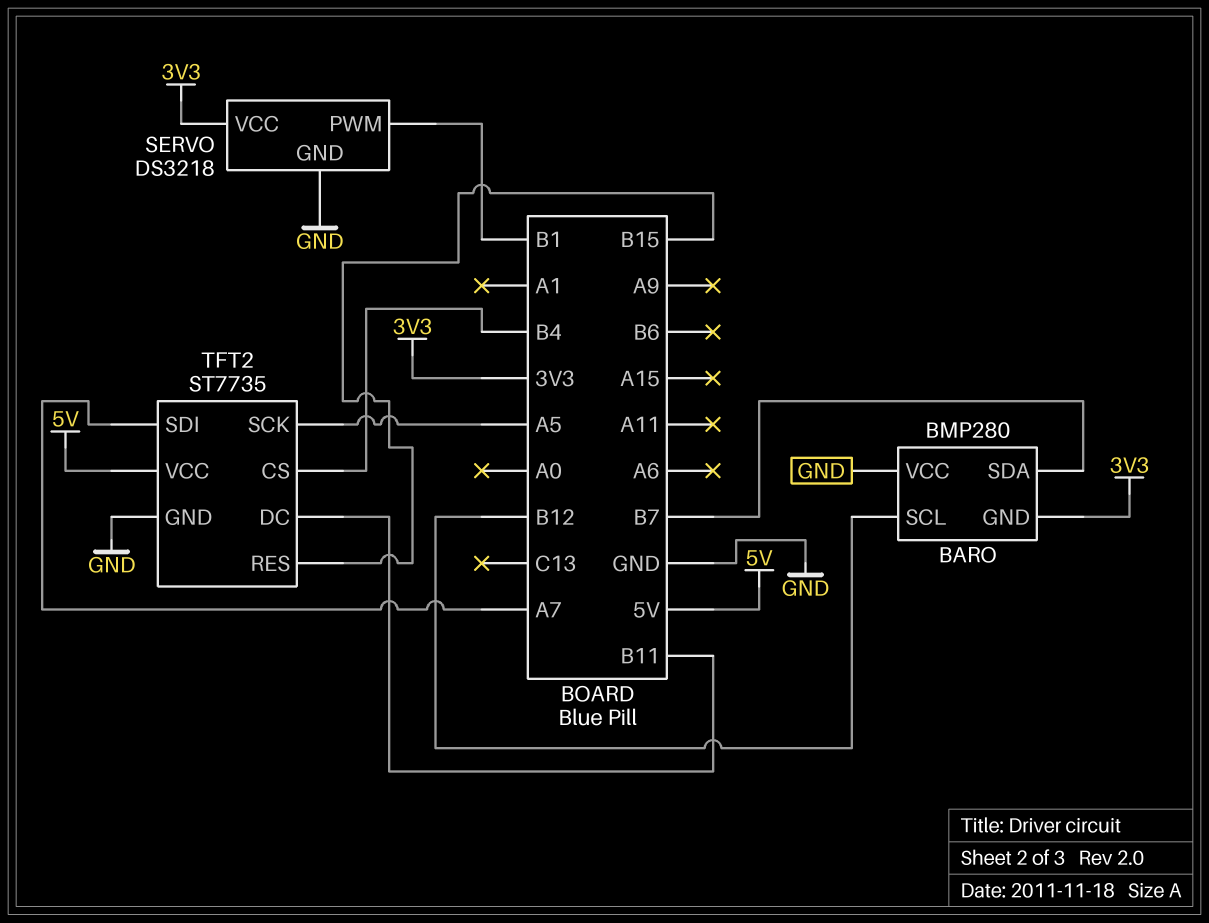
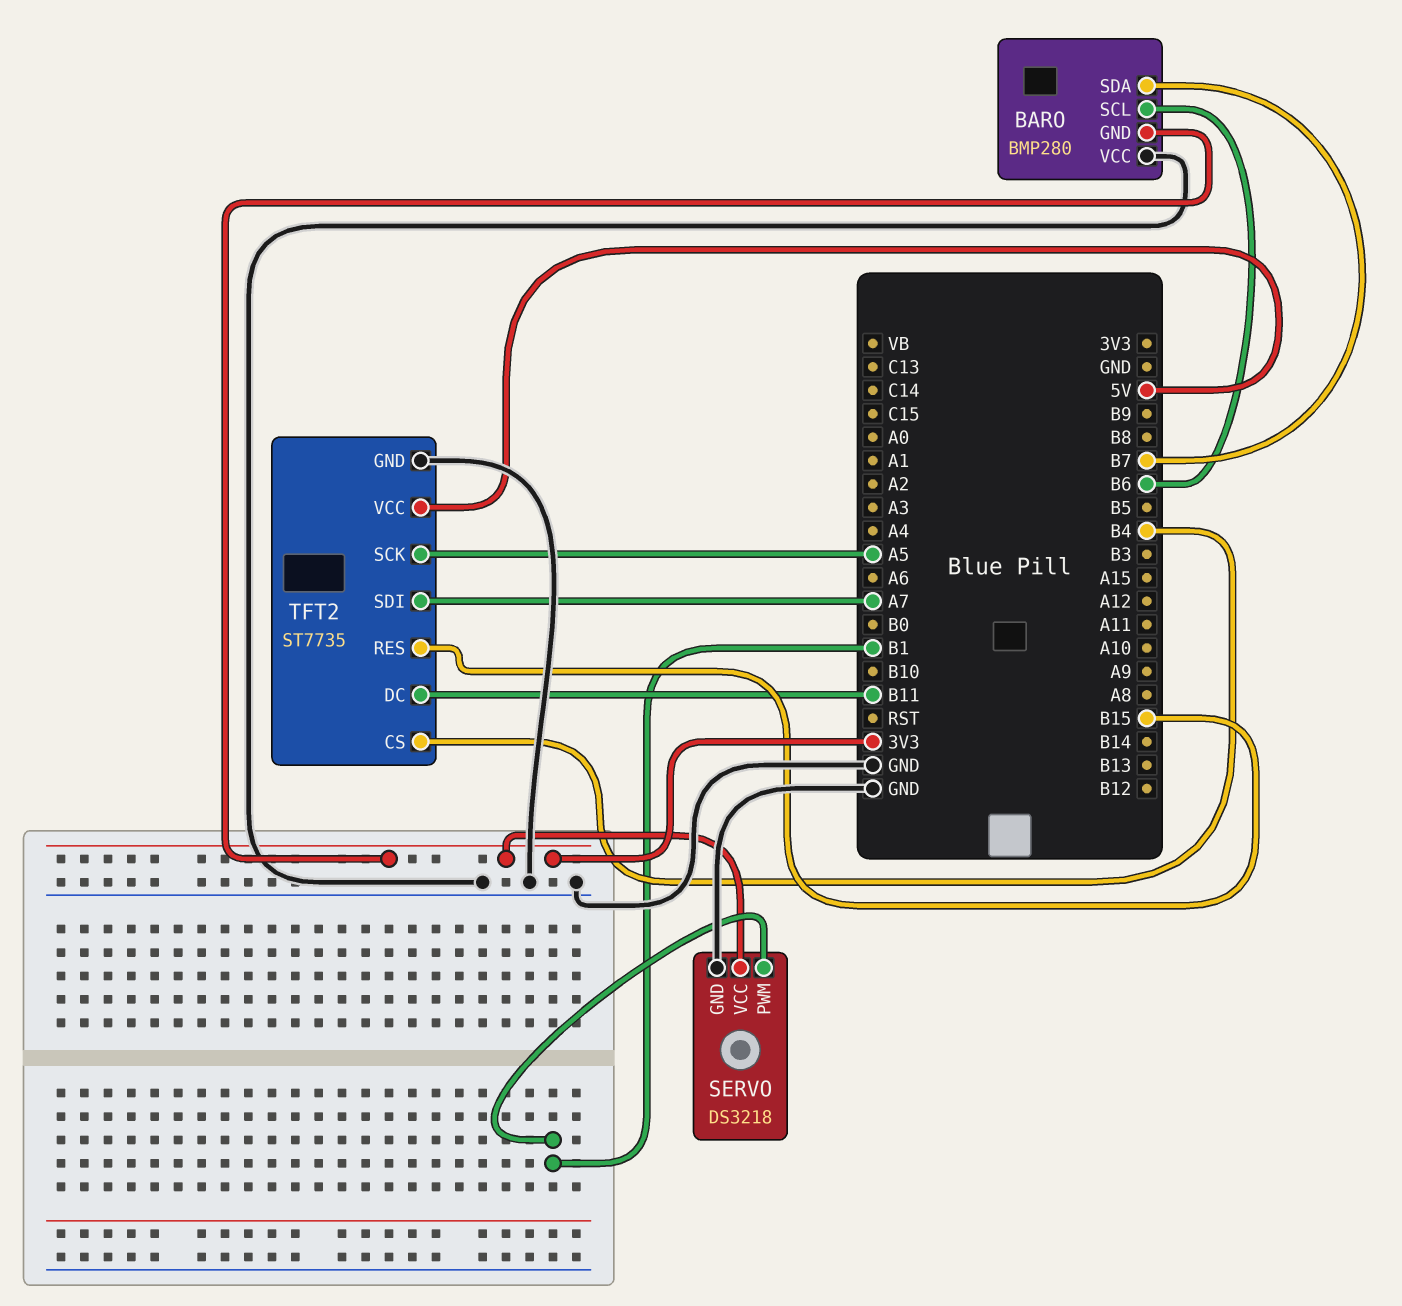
BARO pin SCL: B12 -> B6

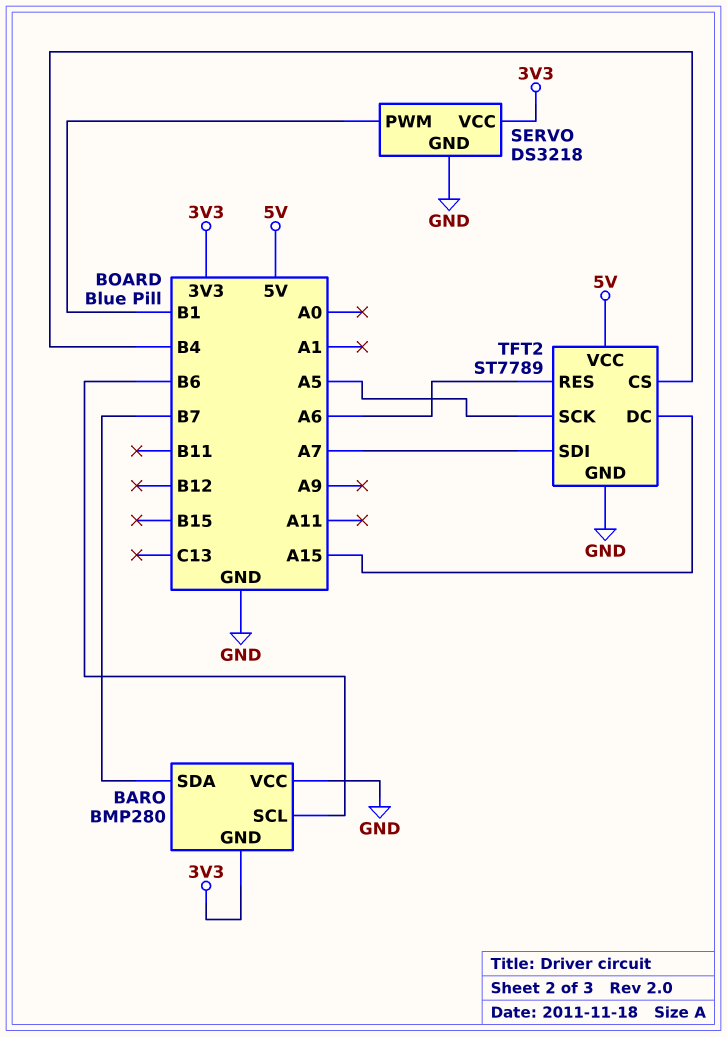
TFT2: ST7735 -> ST7789
TFT2 pin DC: B11 -> A15
TFT2 pin RES: B15 -> A6

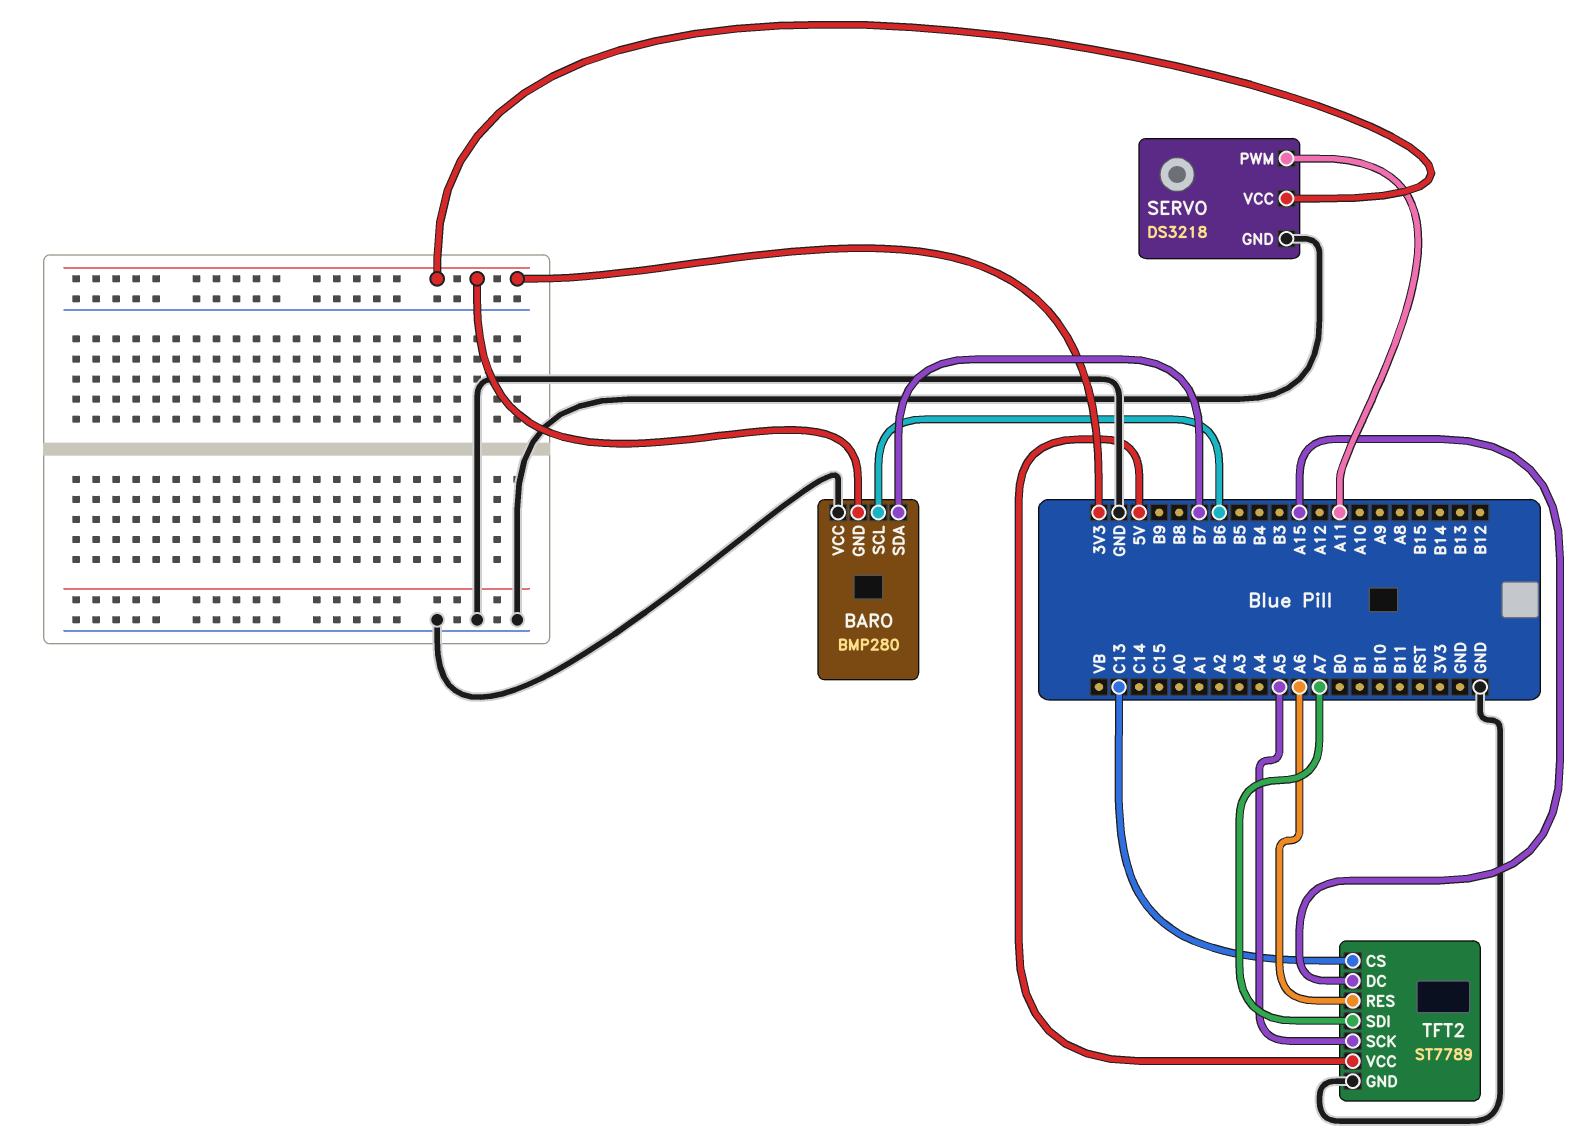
SERVO pin PWM: B1 -> A11
TFT2 pin CS: B4 -> C13

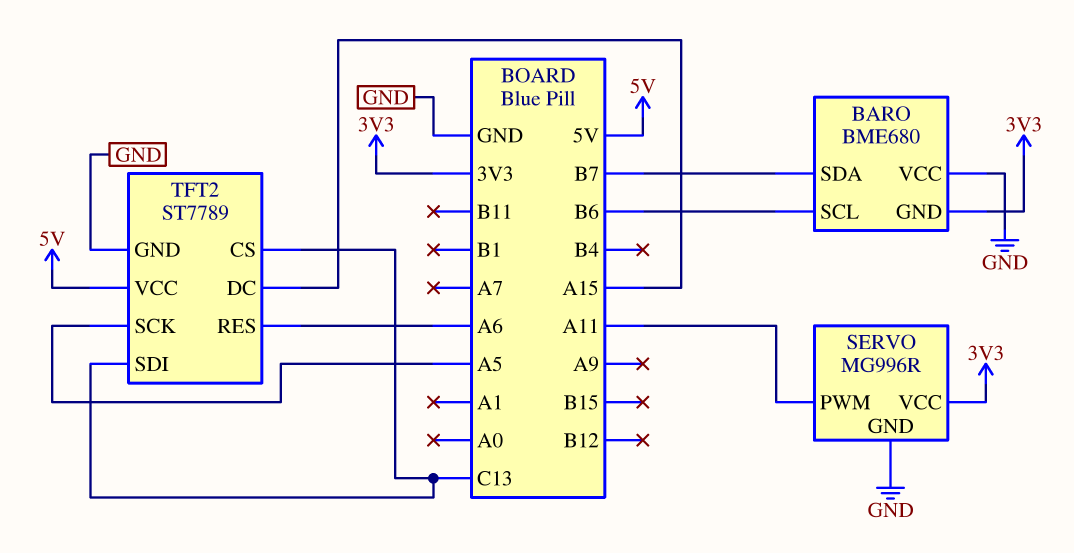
BARO: BMP280 -> BME680
SERVO: DS3218 -> MG996R
TFT2 pin SDI: A7 -> C13

